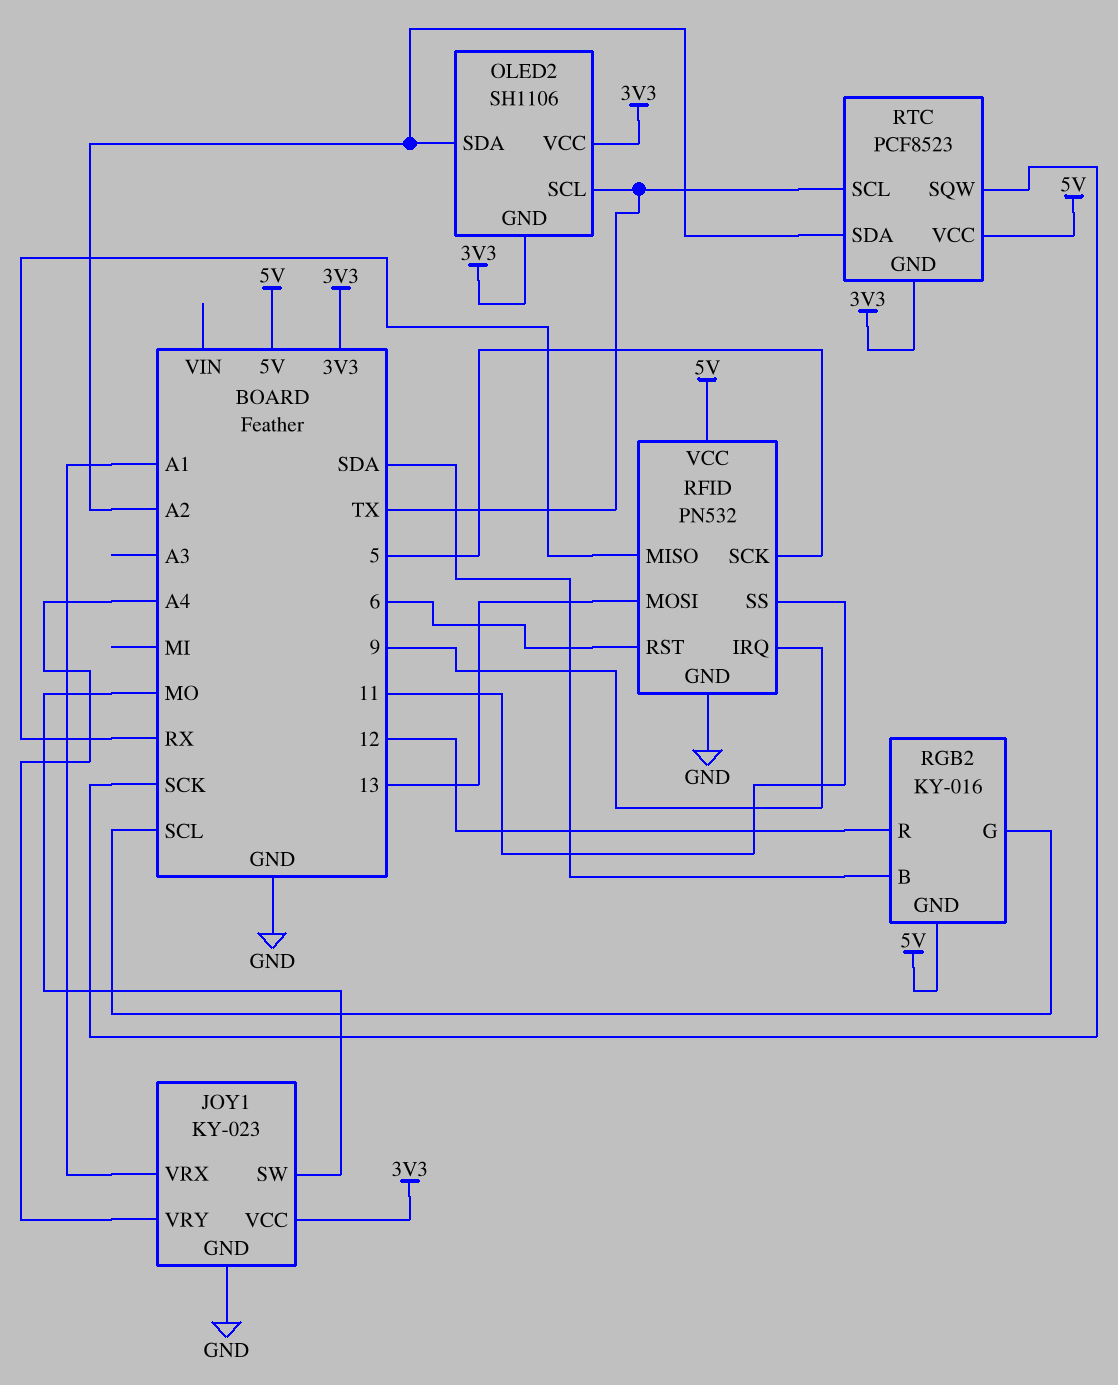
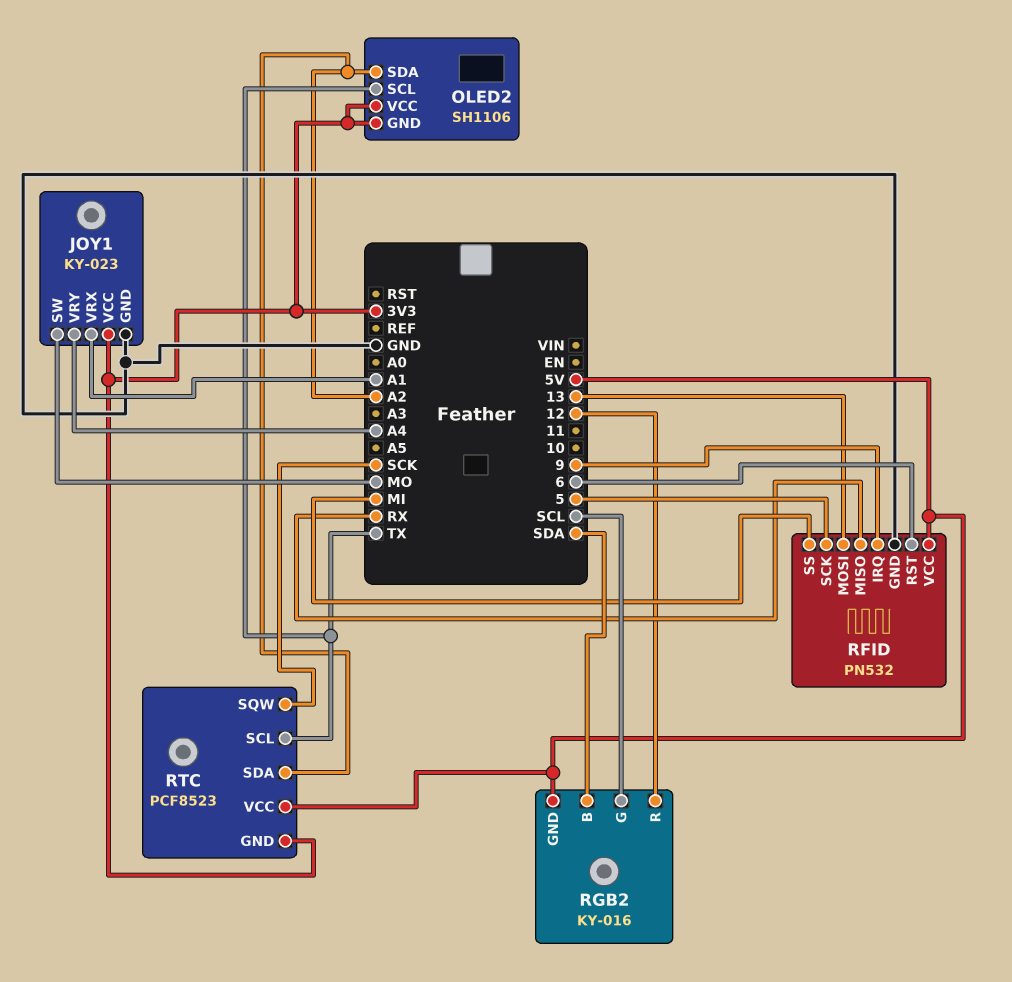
RFID pin SS: 11 -> MI

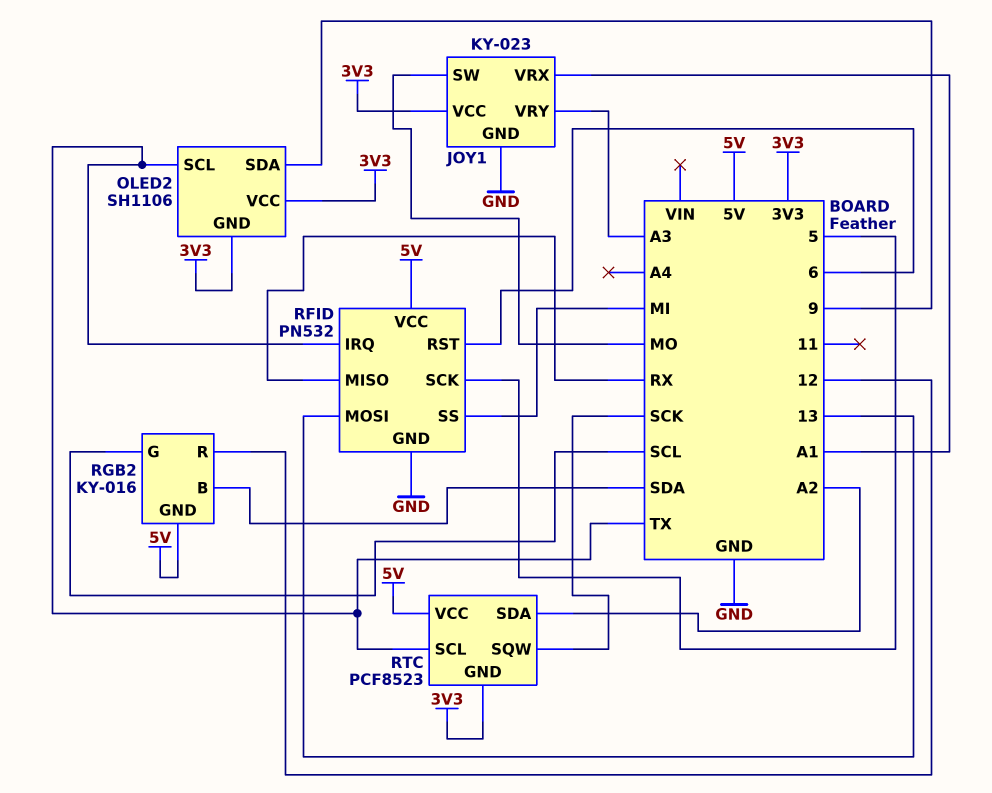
JOY1 pin VRY: A4 -> A3
OLED2 pin SDA: A2 -> 9
RFID pin IRQ: 9 -> TX

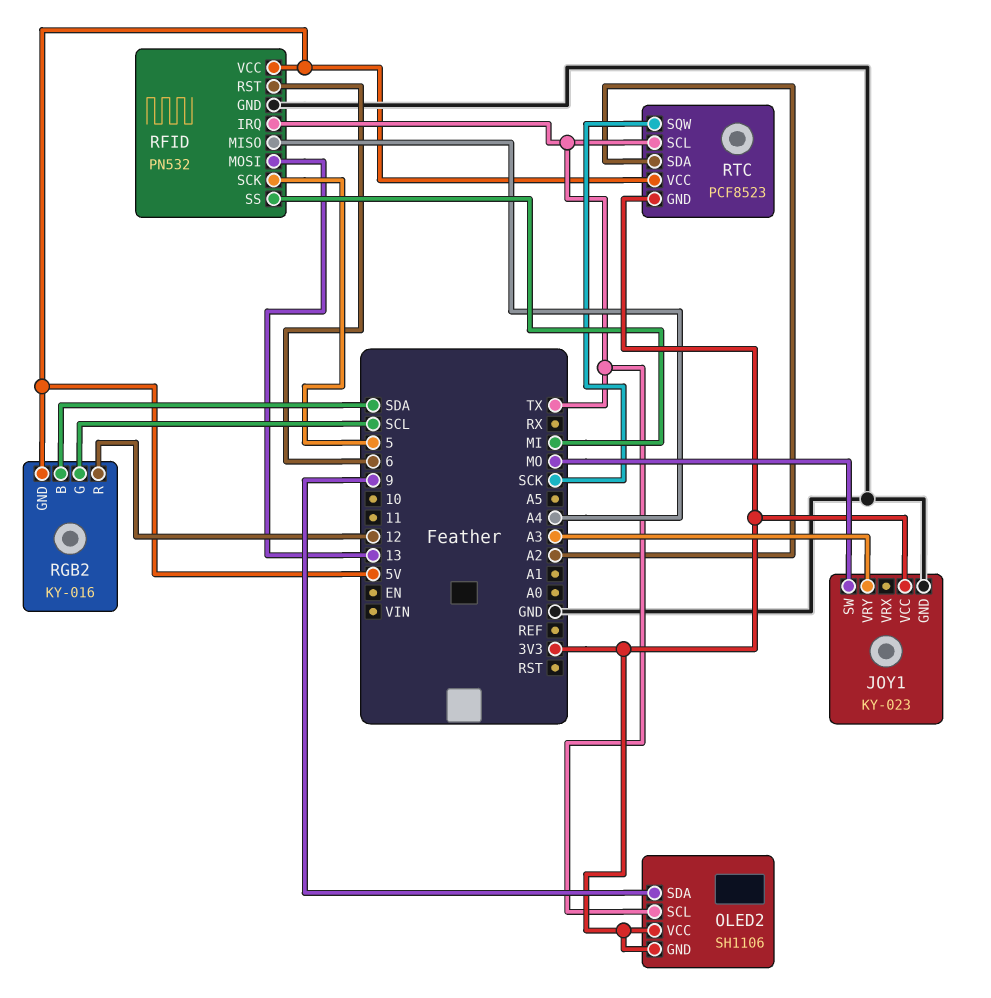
JOY1 pin VRX: A1 -> none
RFID pin MISO: RX -> A4

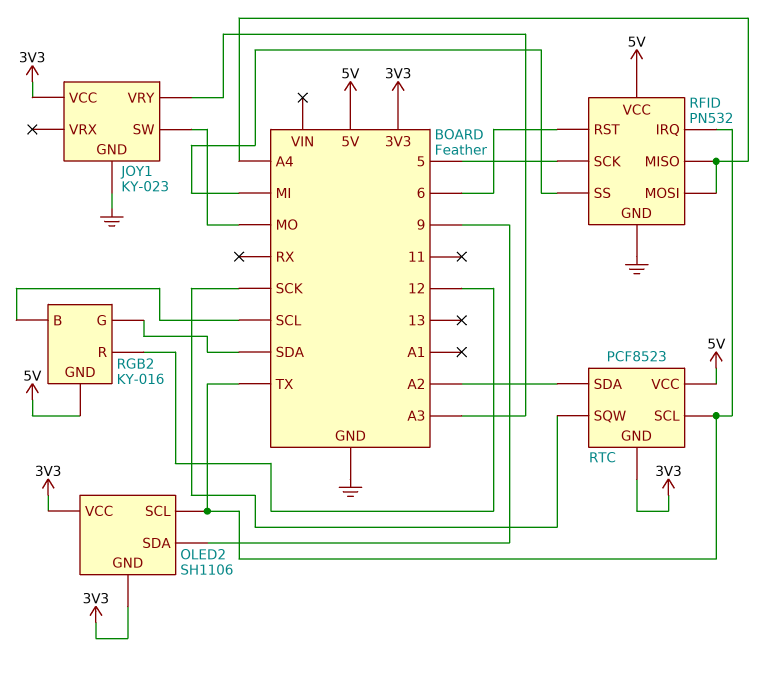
RFID pin MOSI: 13 -> A4
RGB2 pin B: SDA -> SCL
RGB2 pin G: SCL -> SDA

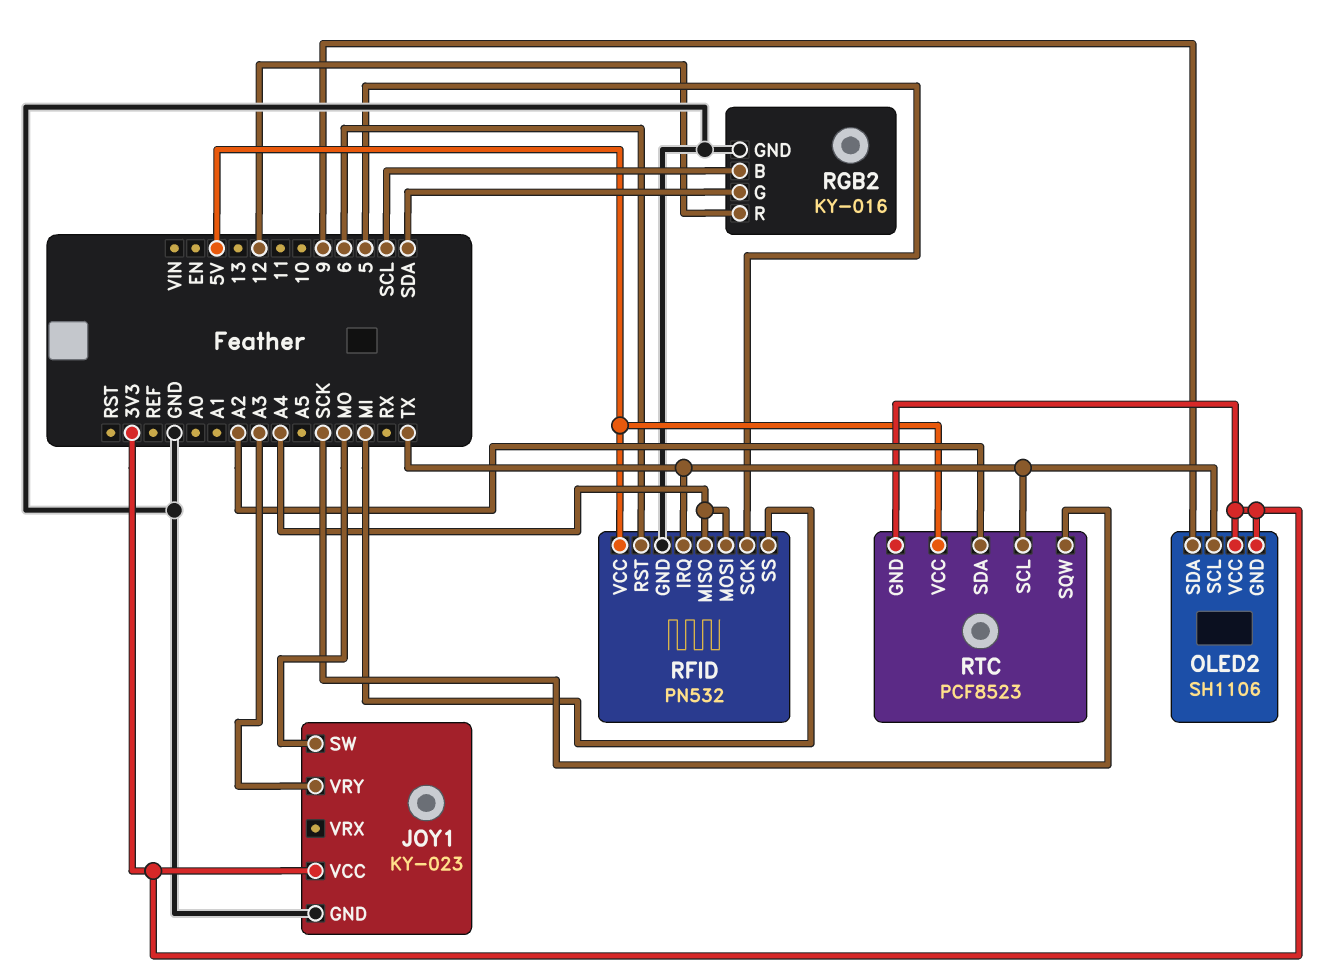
RGB2 pin GND: 5V -> GND

